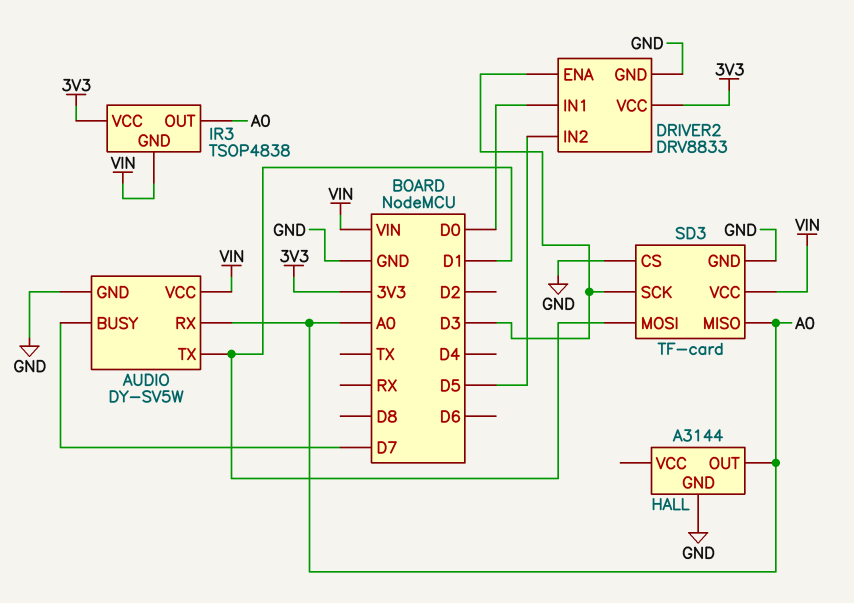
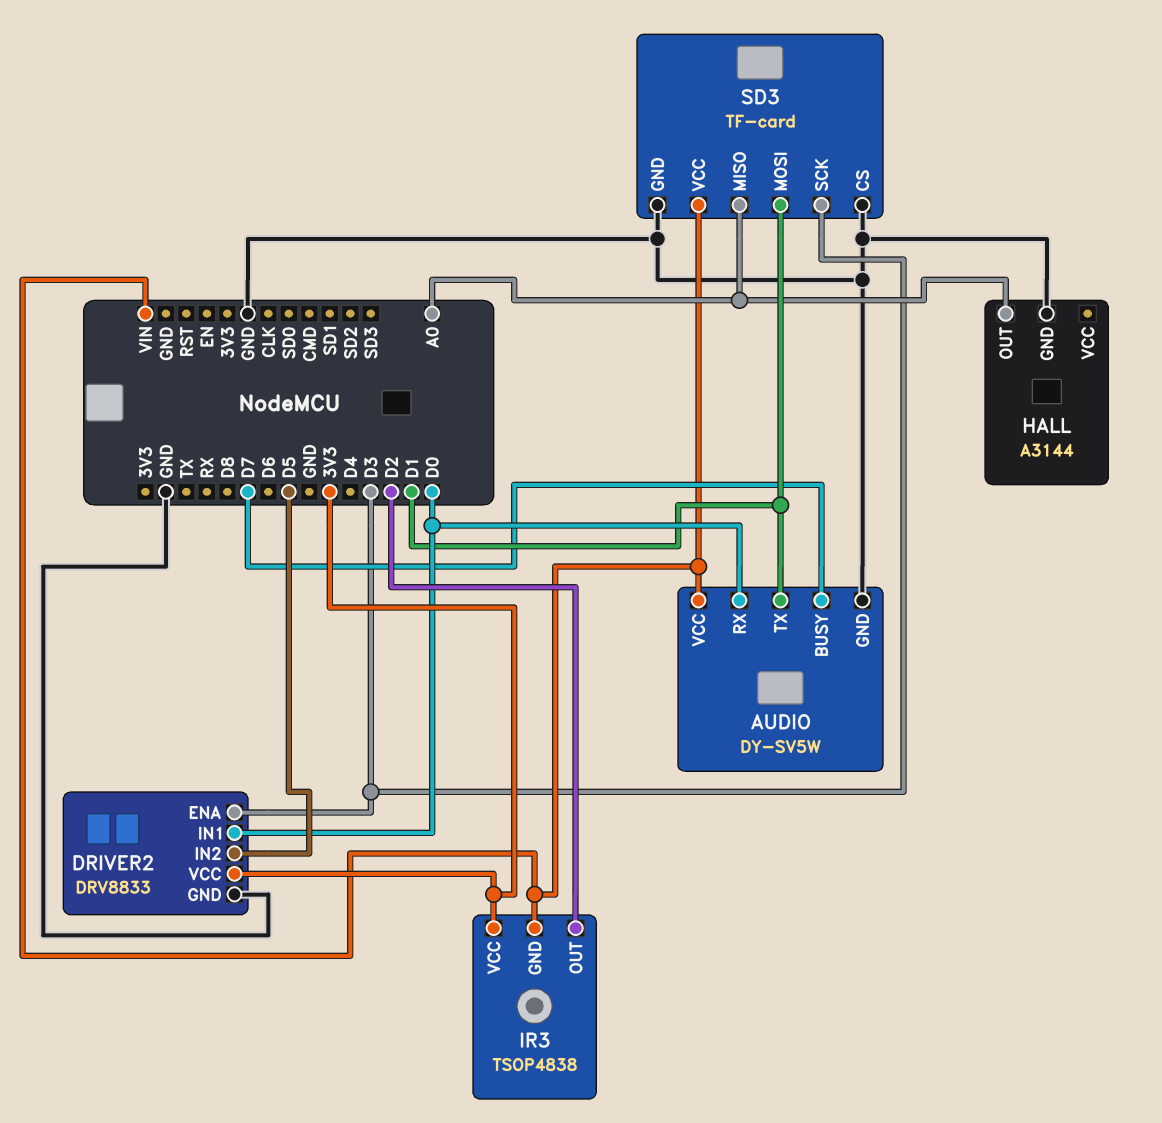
AUDIO pin RX: A0 -> D0
IR3 pin OUT: A0 -> D2

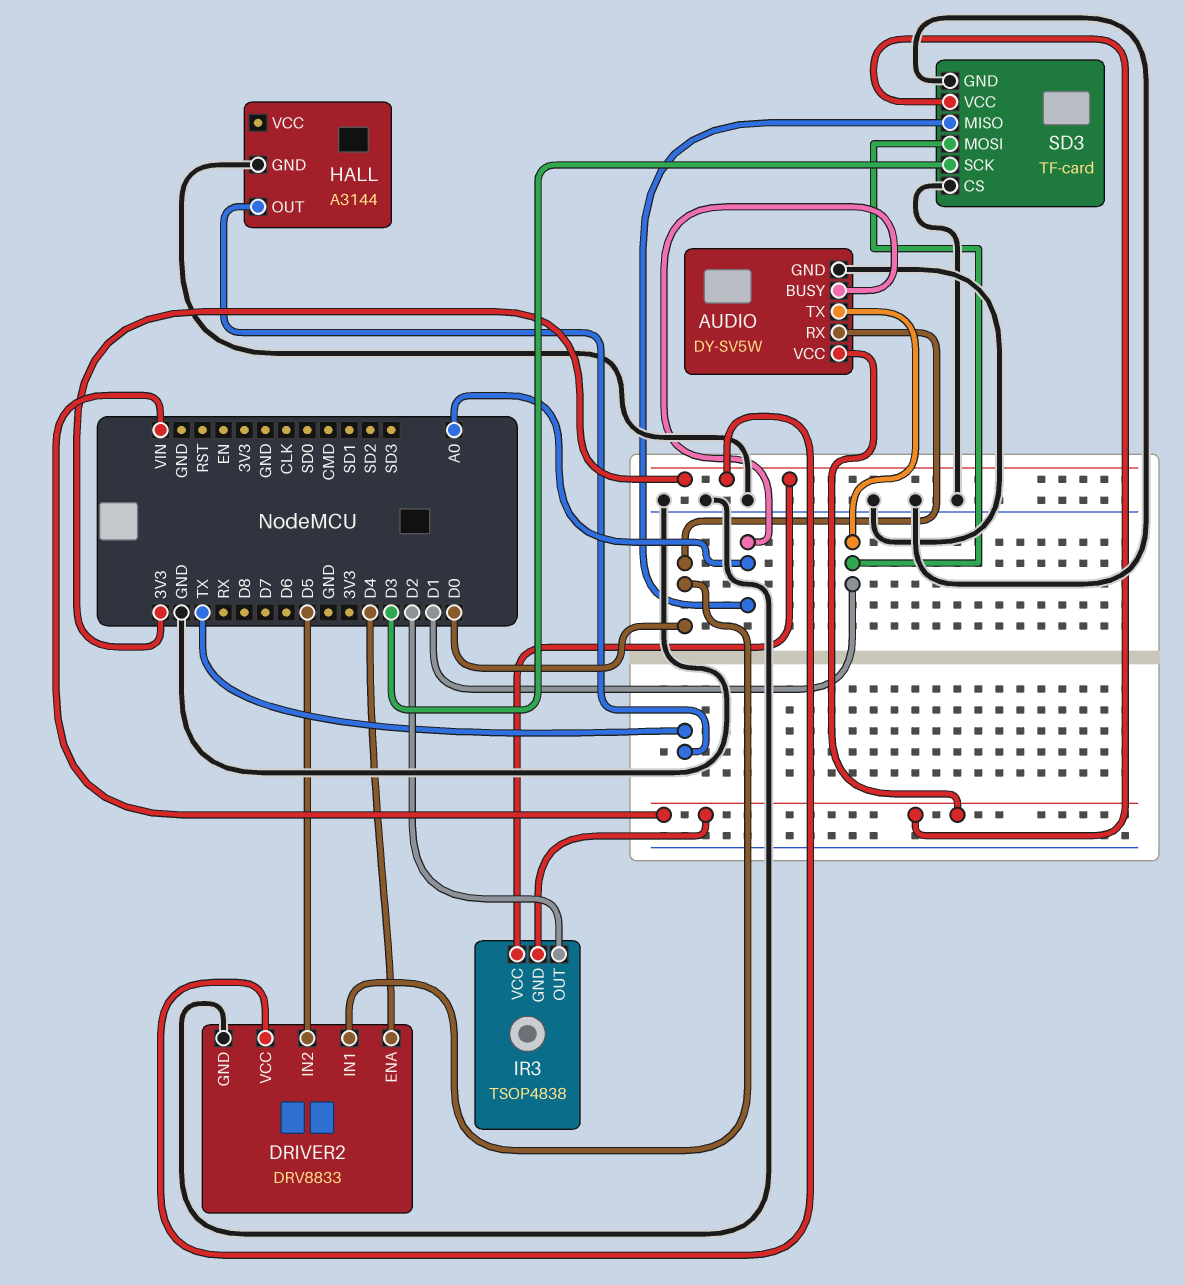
AUDIO pin BUSY: D7 -> A0
DRIVER2 pin ENA: D3 -> D4
HALL pin OUT: A0 -> TX

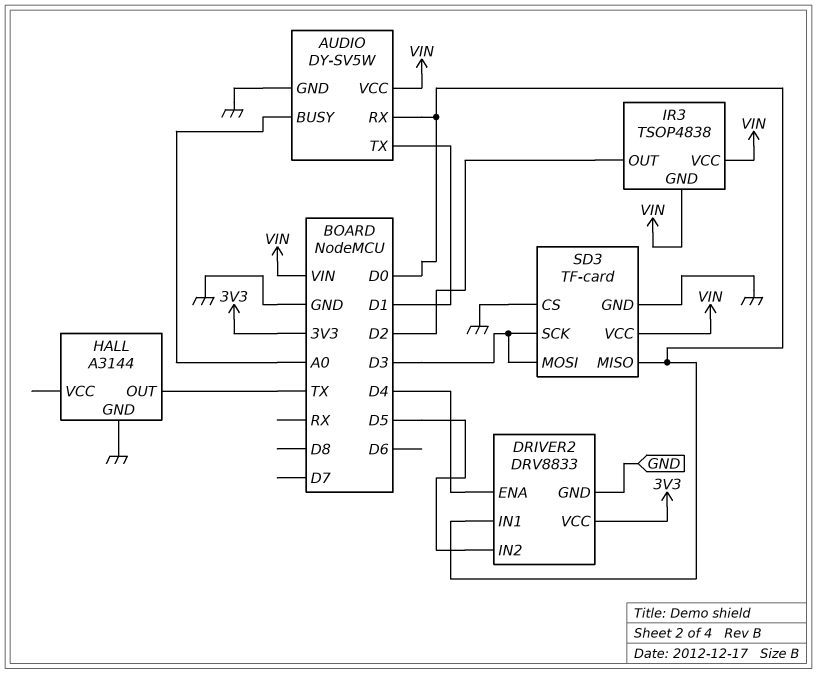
IR3 pin VCC: 3V3 -> VIN
SD3 pin MISO: A0 -> D0
SD3 pin MOSI: D1 -> D3

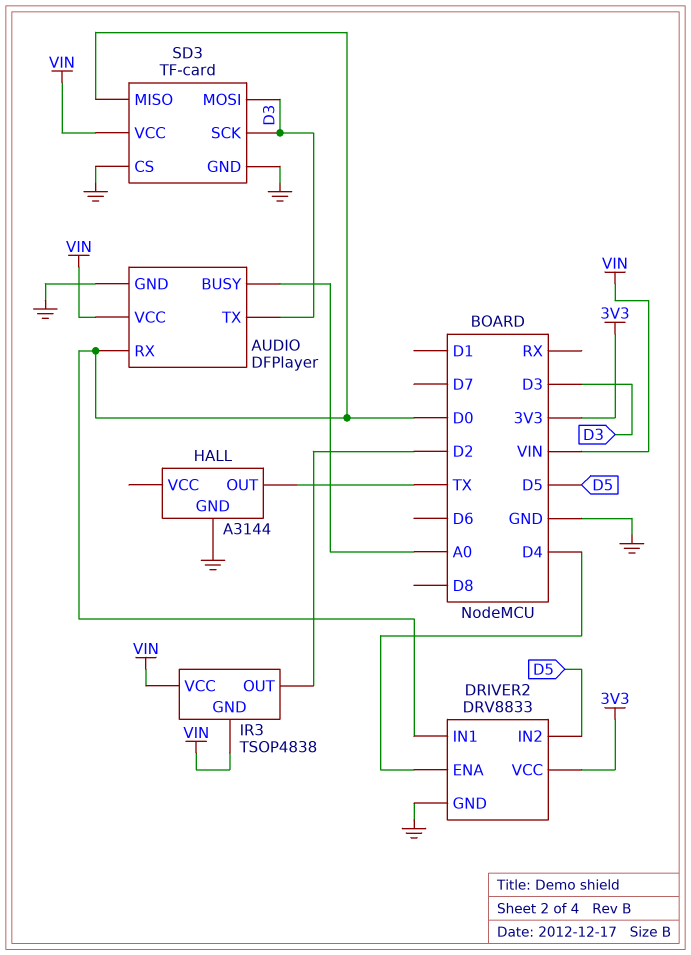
AUDIO: DY-SV5W -> DFPlayer
AUDIO pin TX: D1 -> D3

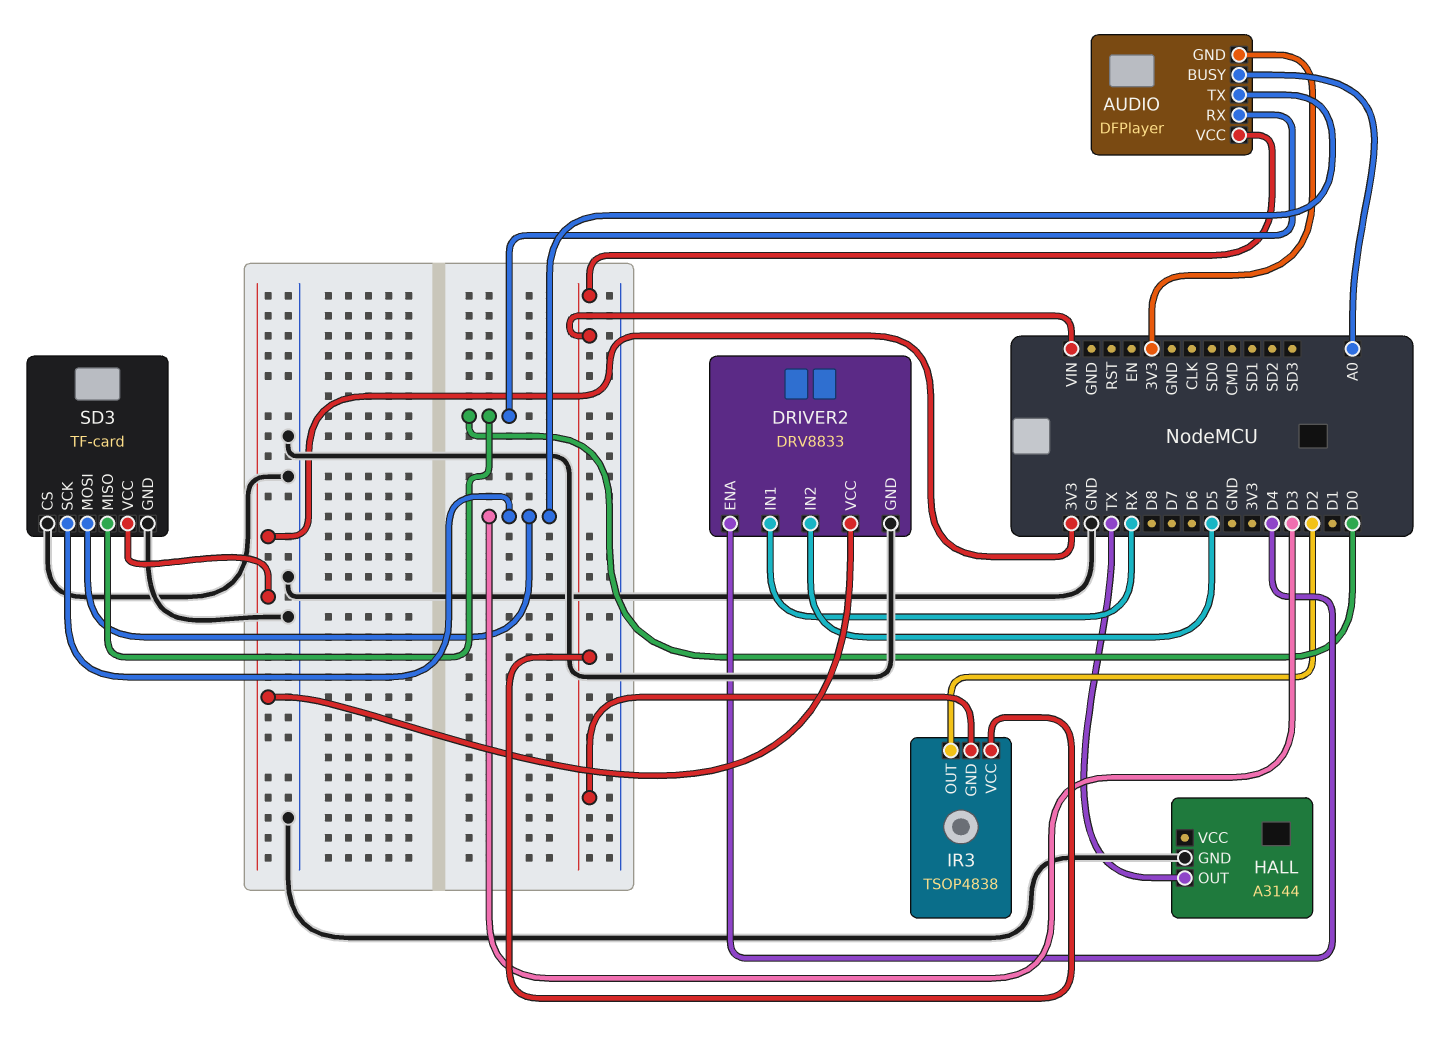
AUDIO pin GND: GND -> 3V3
DRIVER2 pin IN1: D0 -> RX
SD3 pin VCC: VIN -> 3V3

